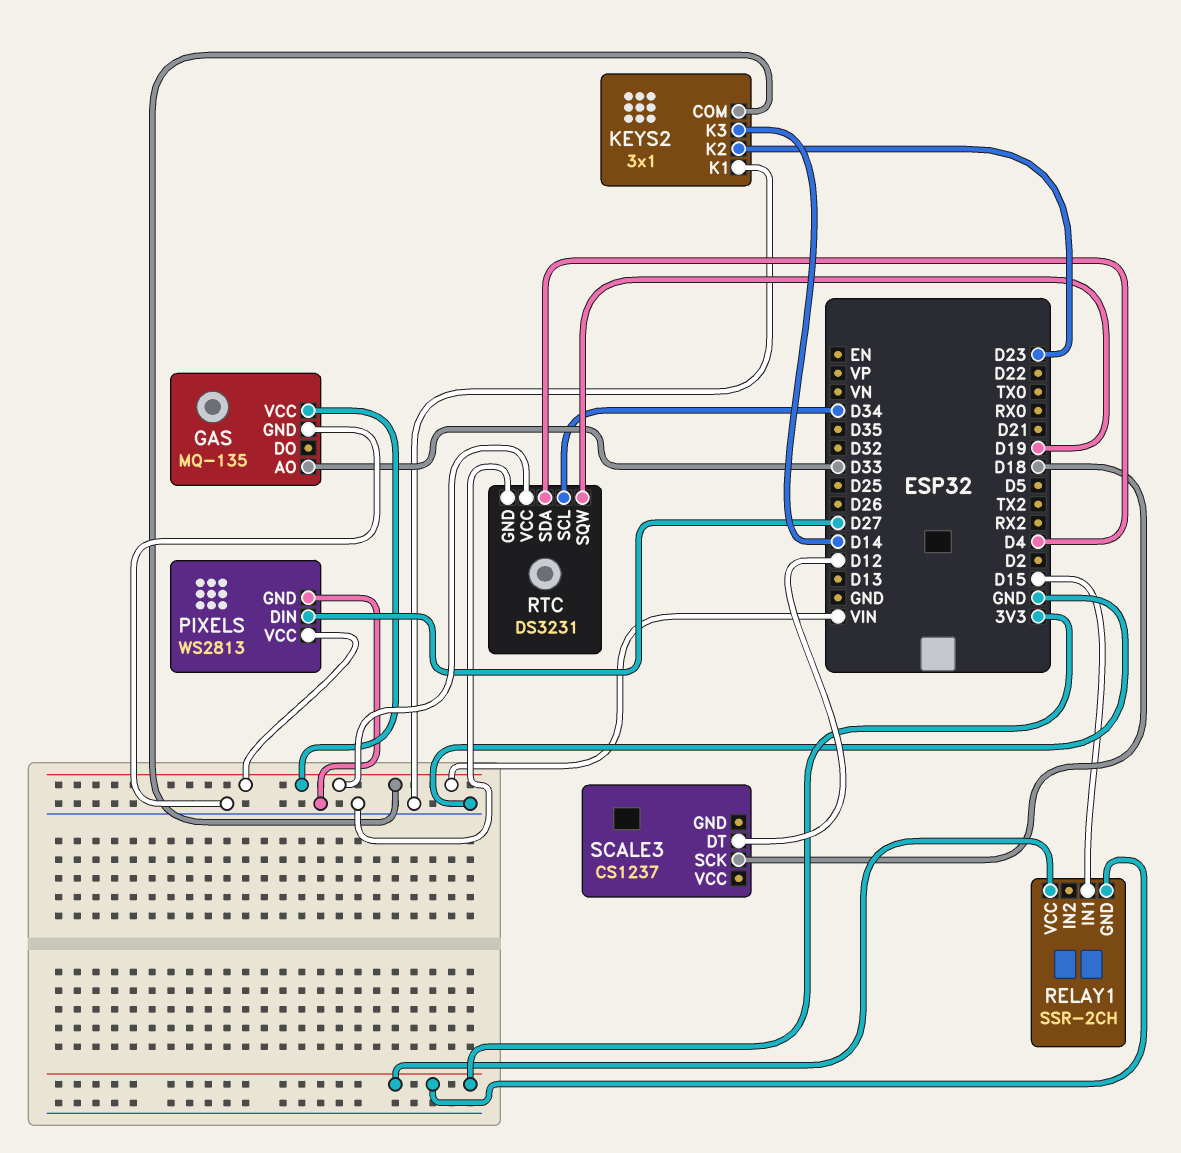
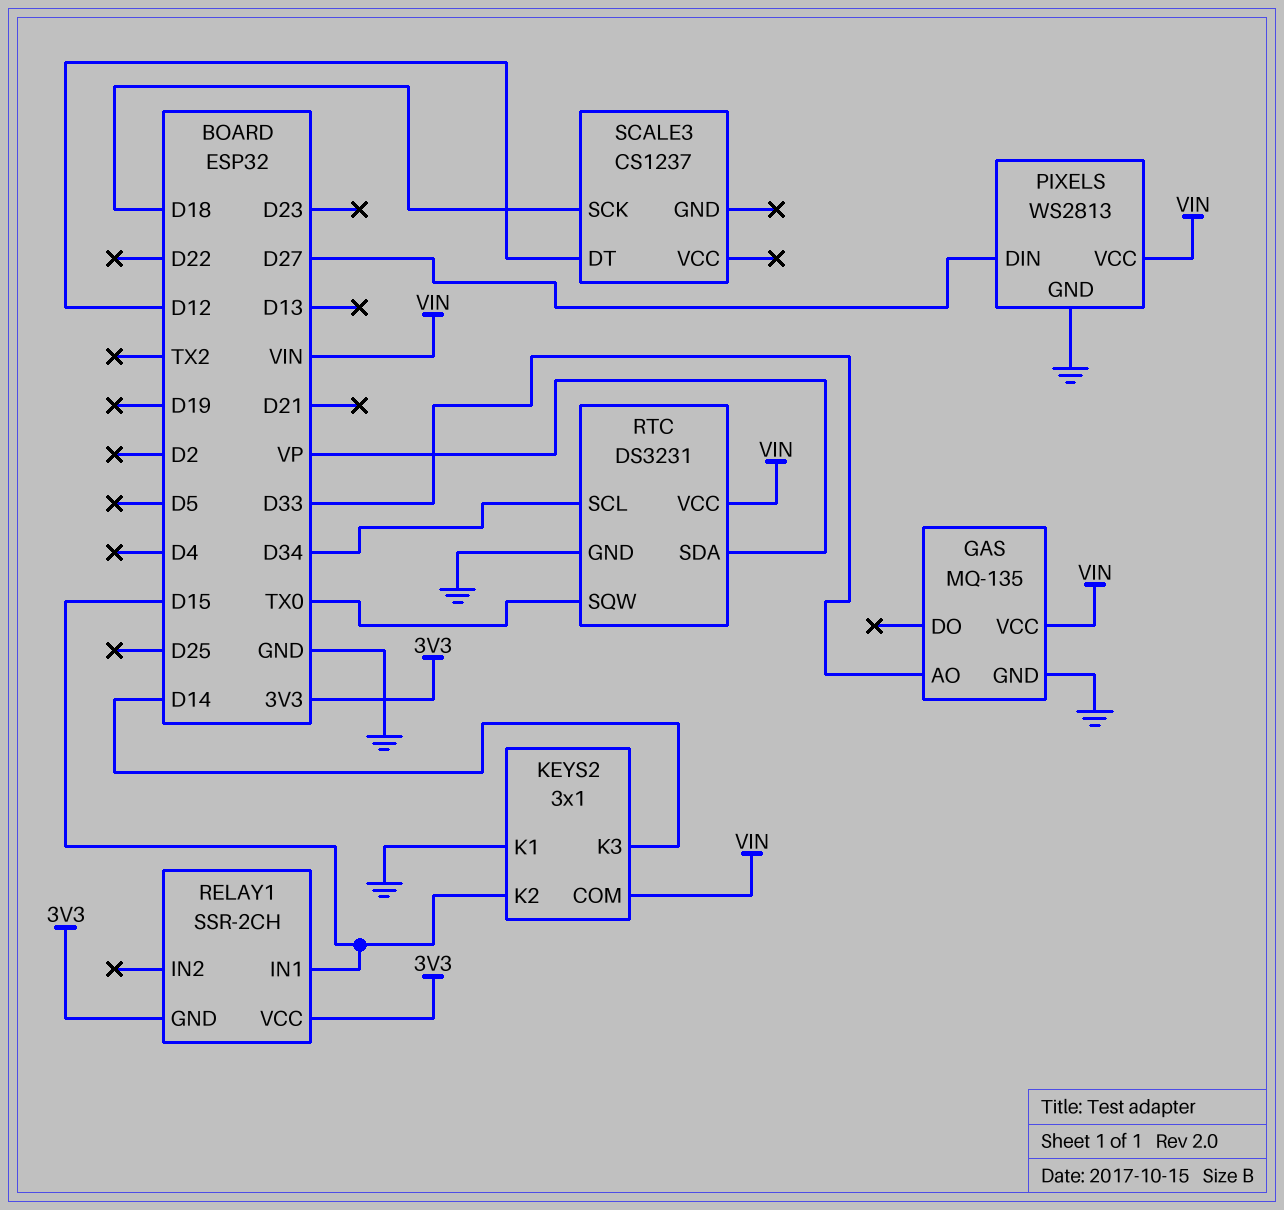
KEYS2 pin K2: D23 -> D15
RTC pin SDA: D4 -> VP
RTC pin SQW: D19 -> TX0

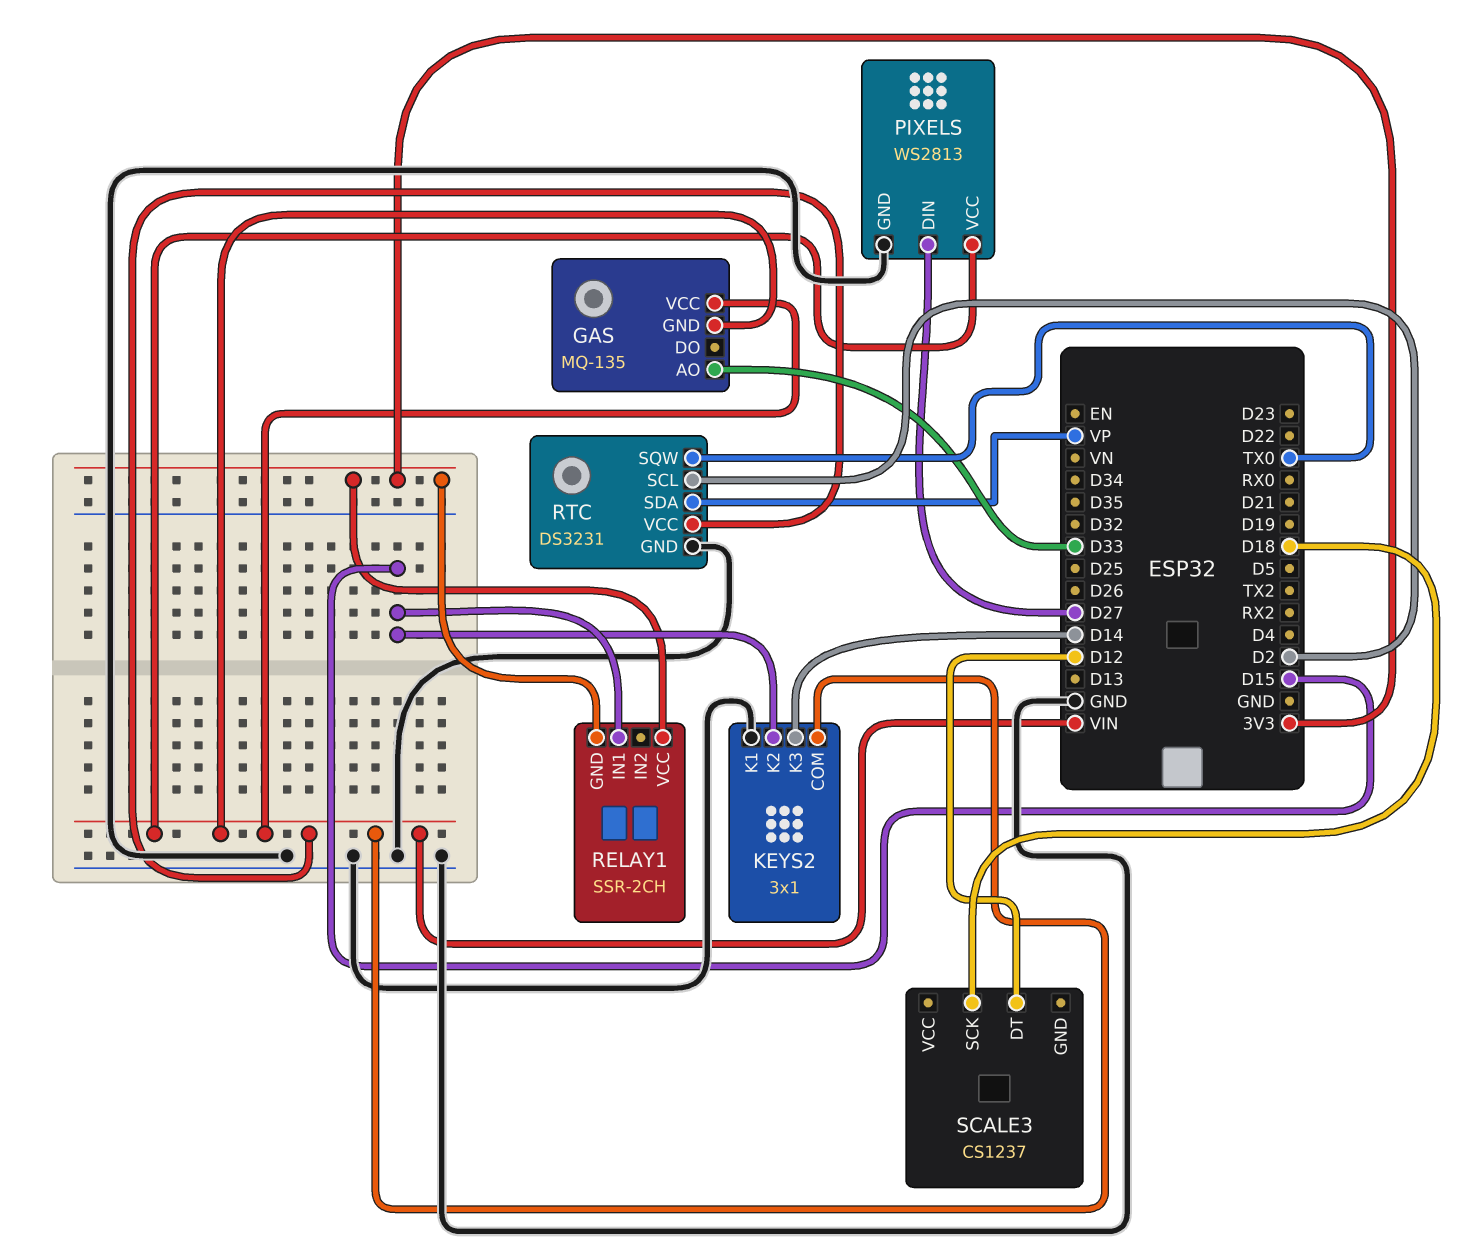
GAS pin GND: GND -> VIN
RTC pin SCL: D34 -> D2

